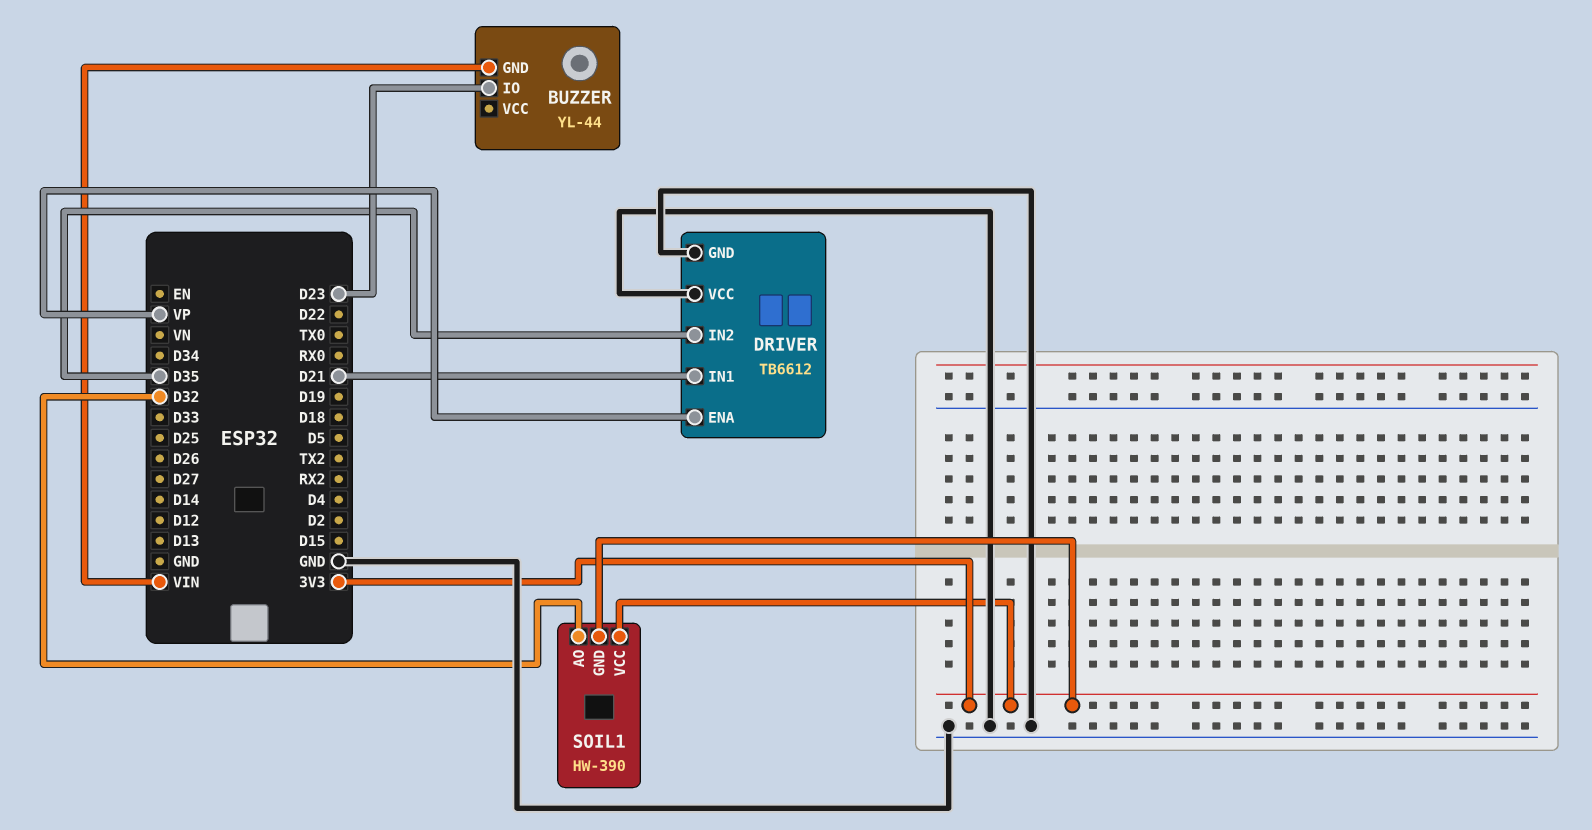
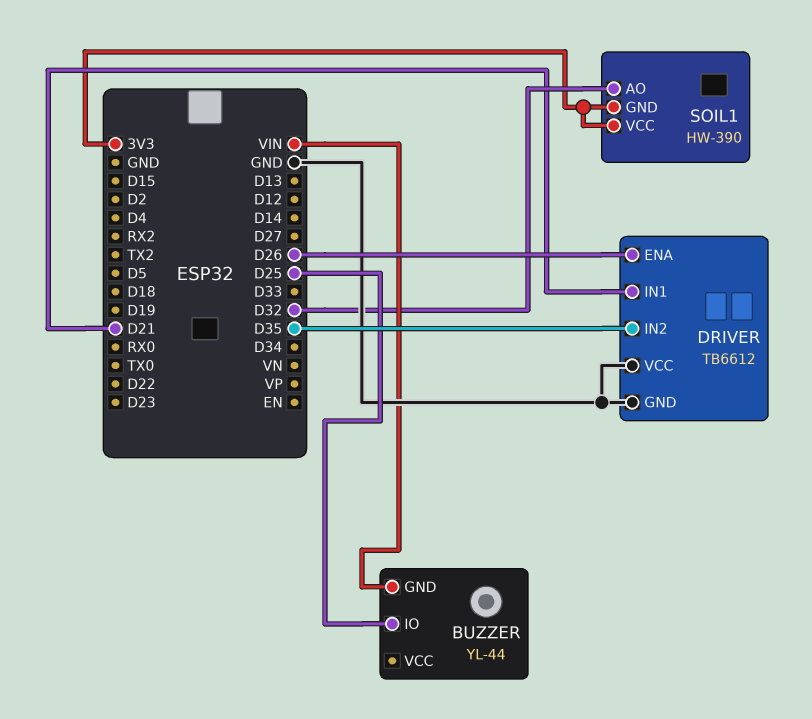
BUZZER pin IO: D23 -> D25
DRIVER pin ENA: VP -> D26

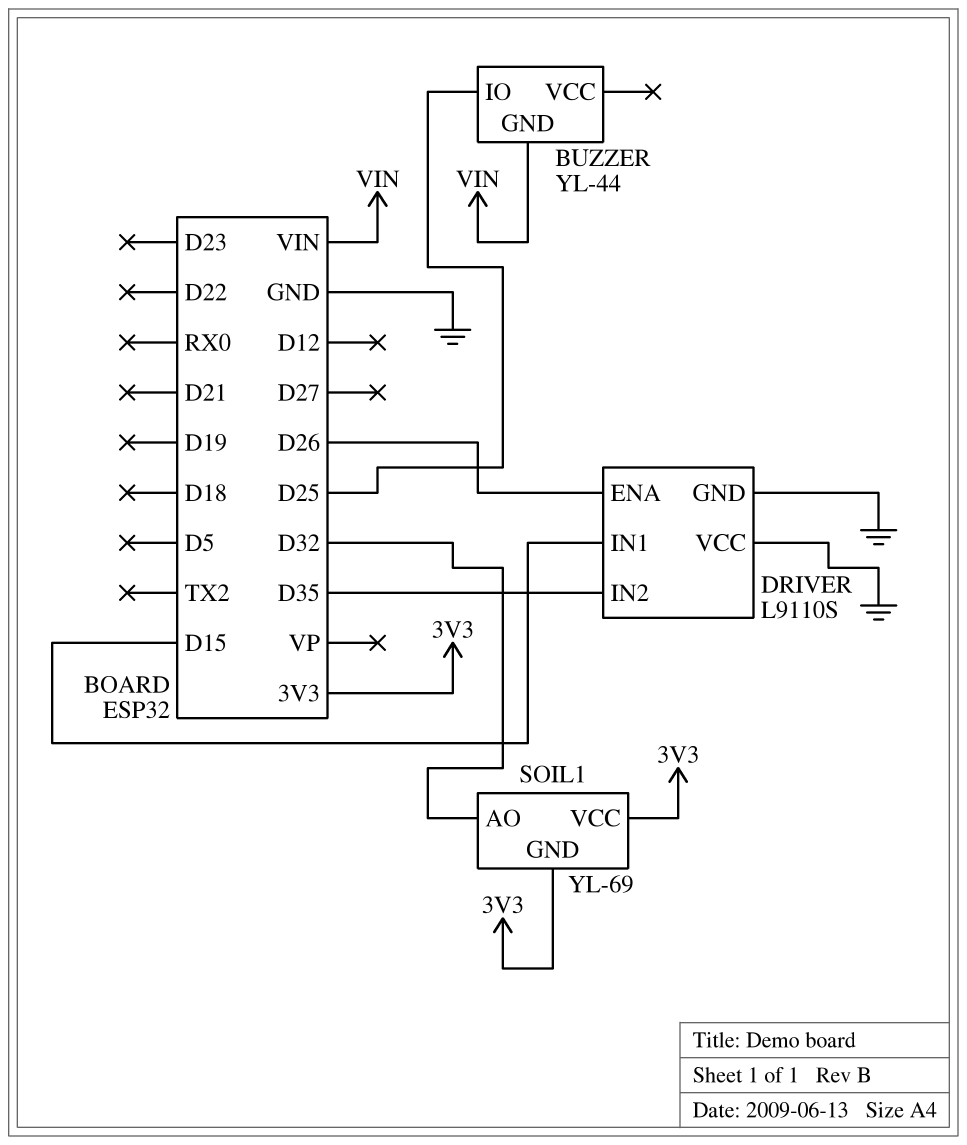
DRIVER: TB6612 -> L9110S
DRIVER pin IN1: D21 -> D15
SOIL1: HW-390 -> YL-69

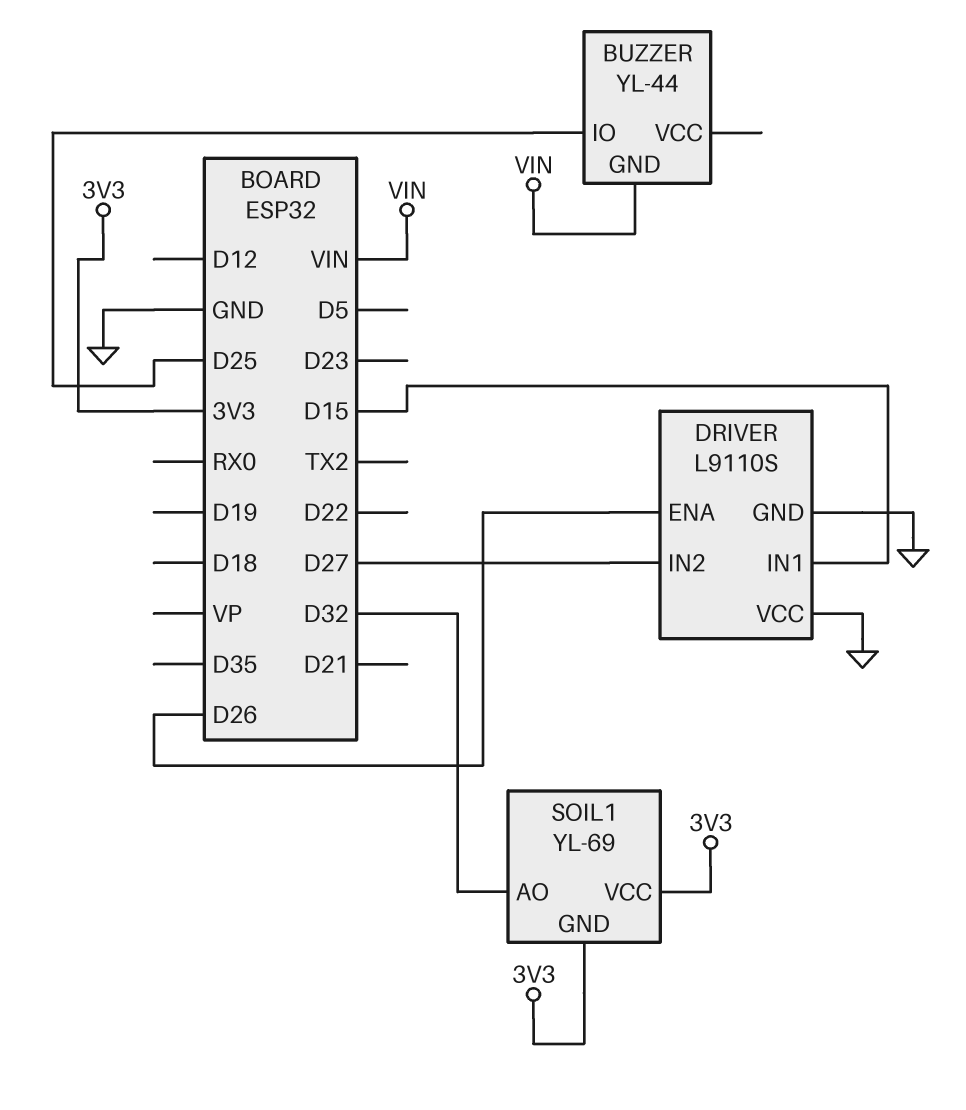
DRIVER pin IN2: D35 -> D27

